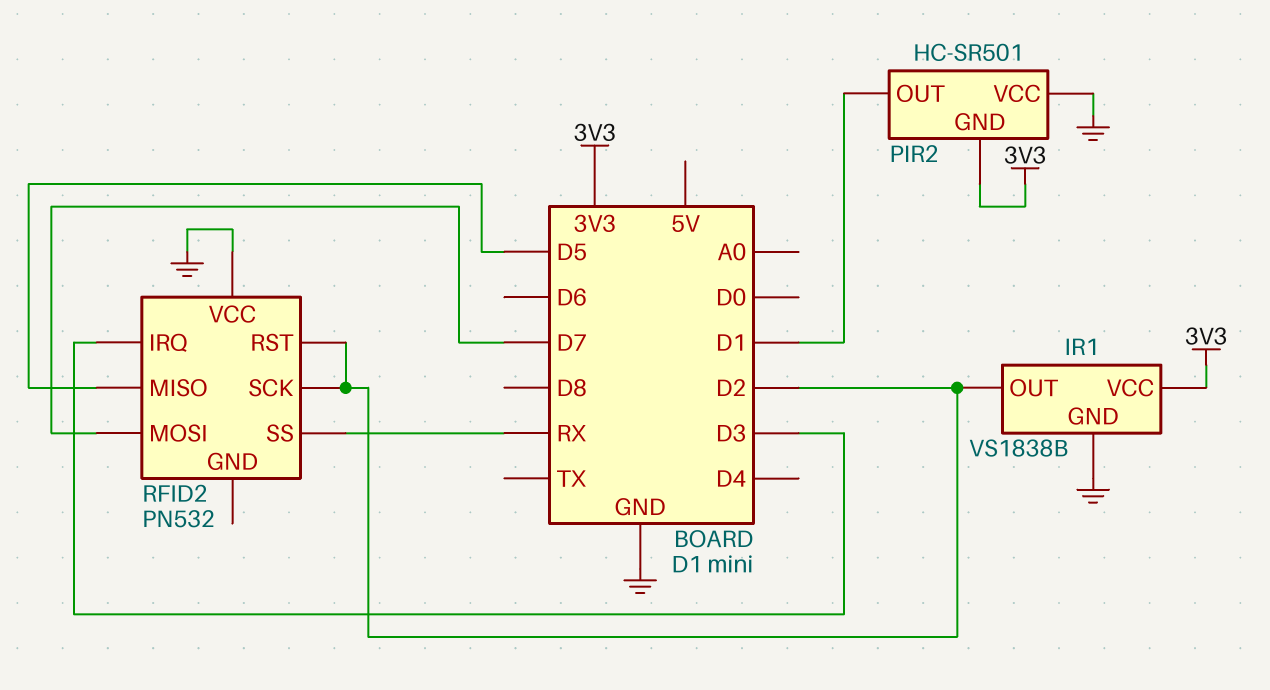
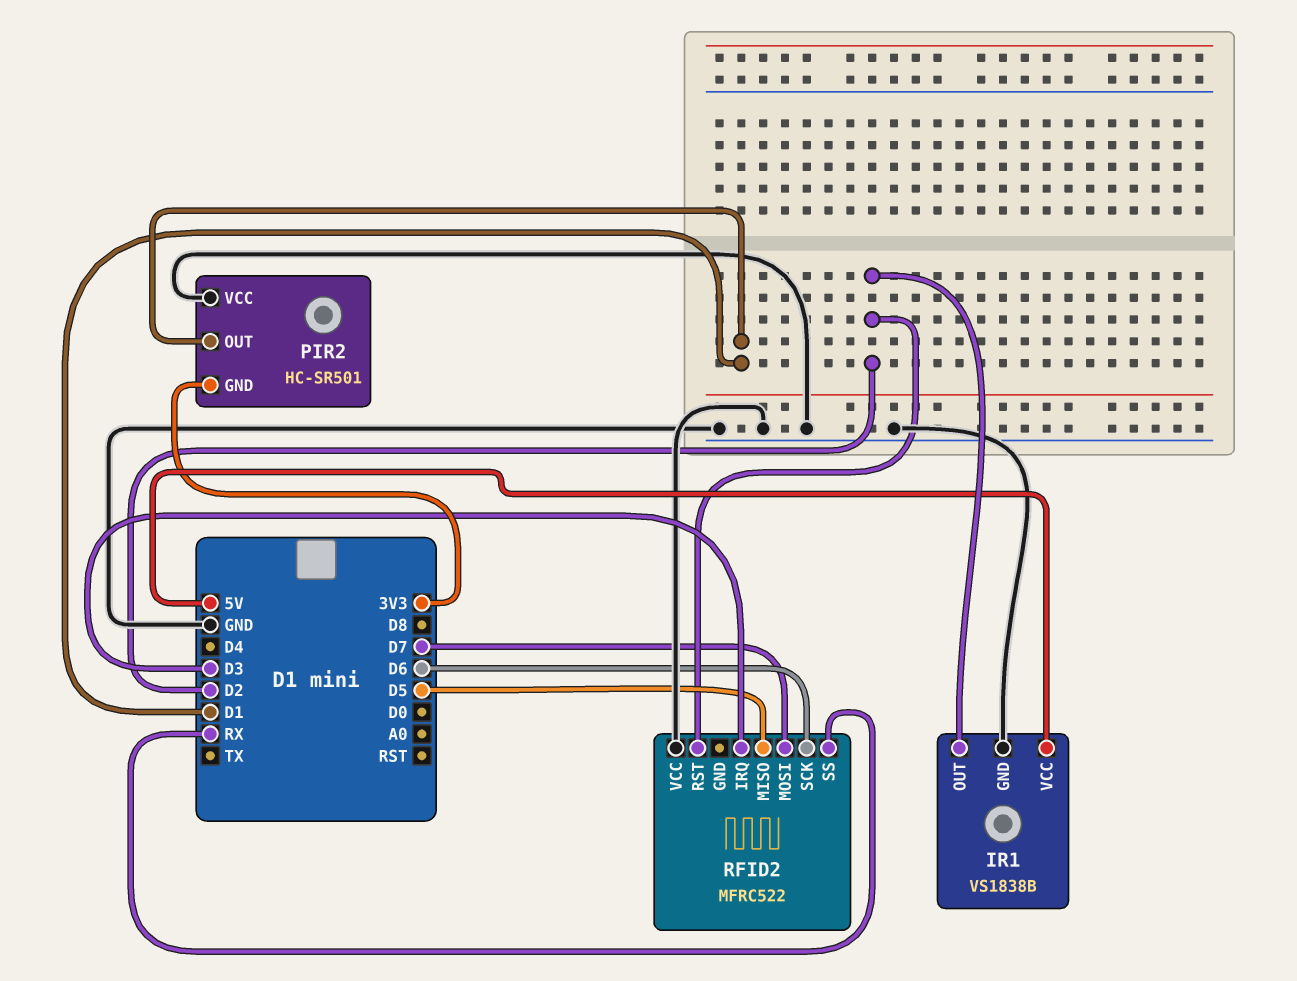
IR1 pin VCC: 3V3 -> 5V
RFID2: PN532 -> MFRC522
RFID2 pin SCK: D2 -> D6

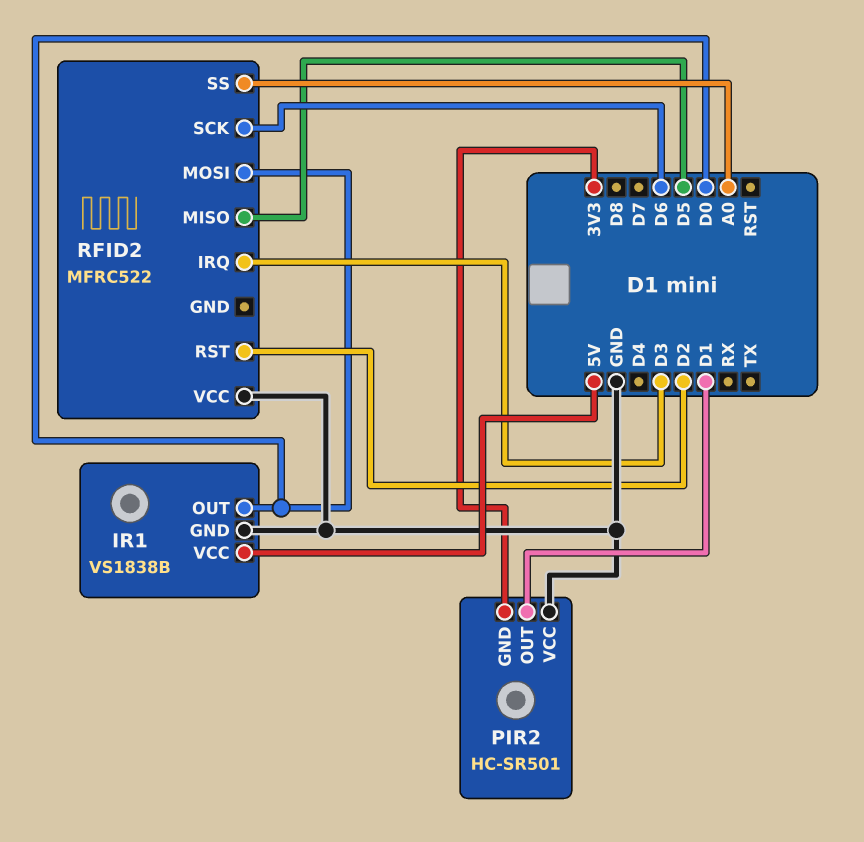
IR1 pin OUT: D2 -> D0
RFID2 pin MOSI: D7 -> D0
RFID2 pin SS: RX -> A0

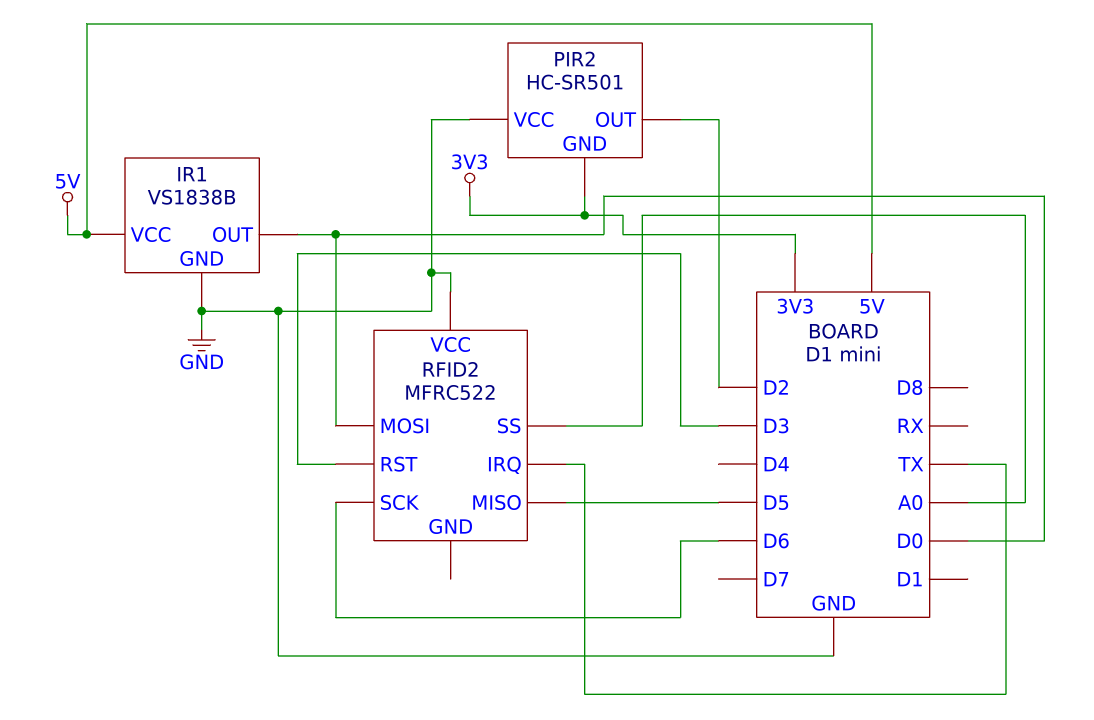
PIR2 pin OUT: D1 -> D2
RFID2 pin IRQ: D3 -> TX
RFID2 pin RST: D2 -> D3

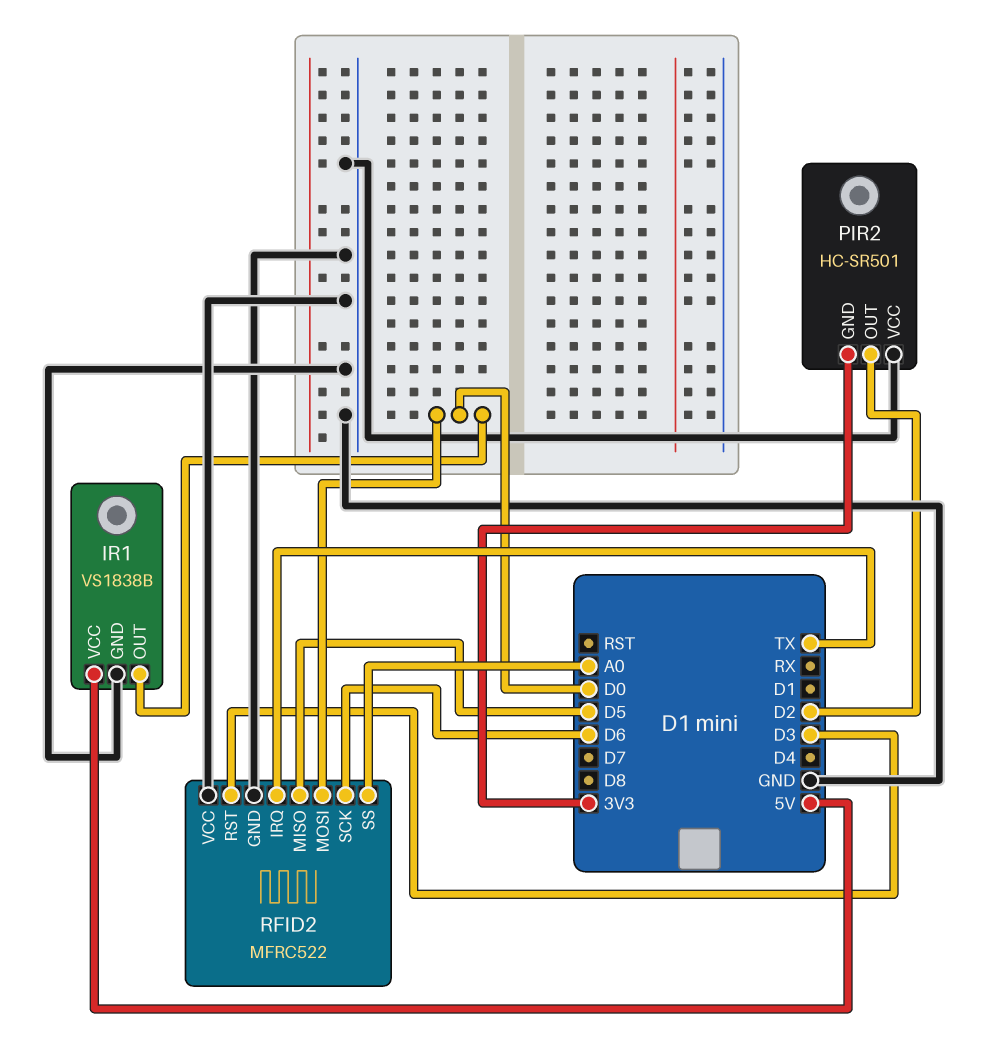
RFID2 pin GND: none -> GND

